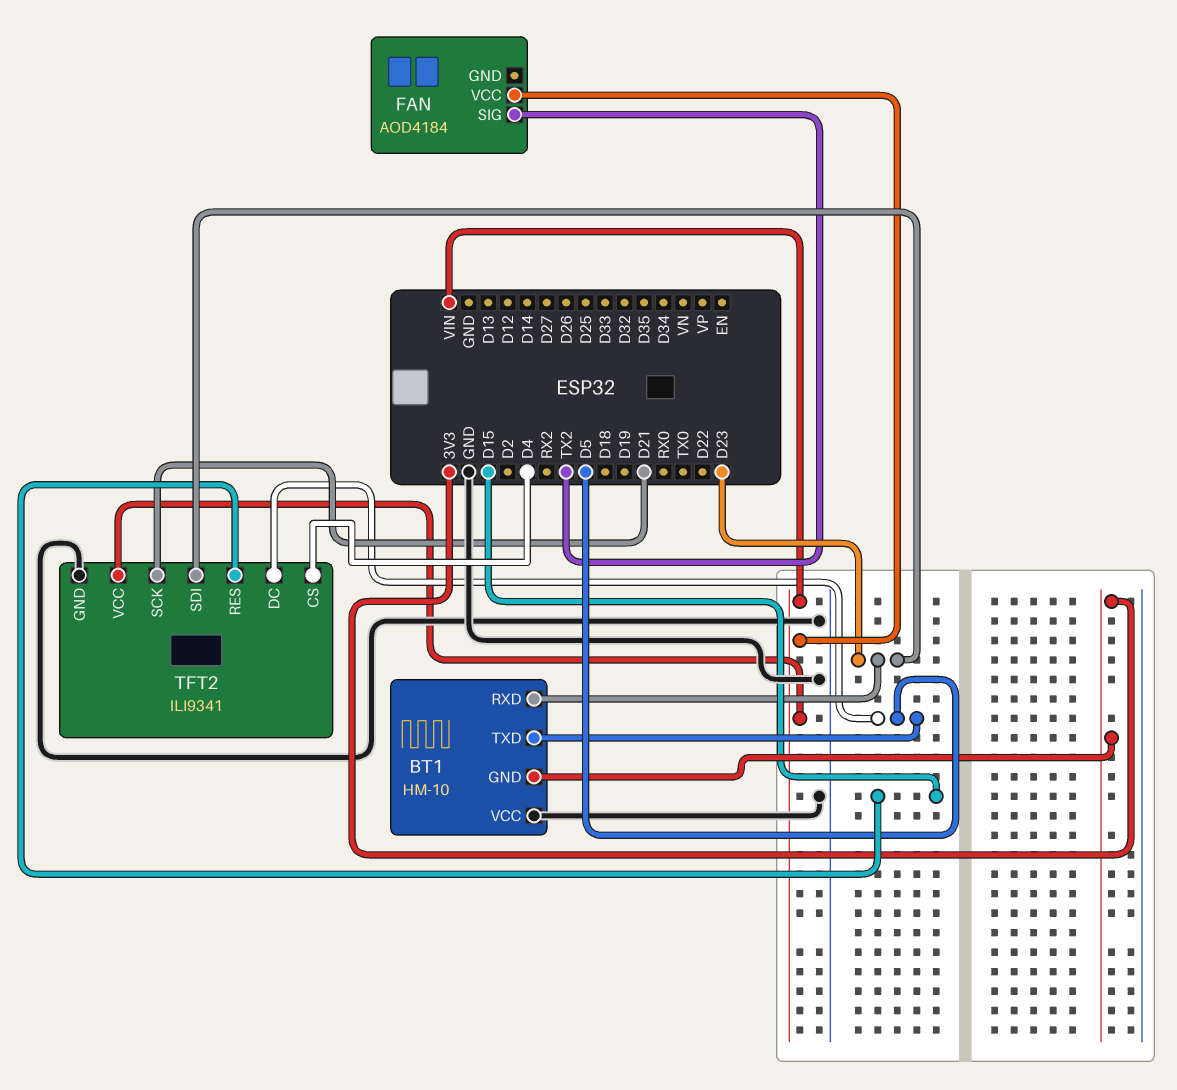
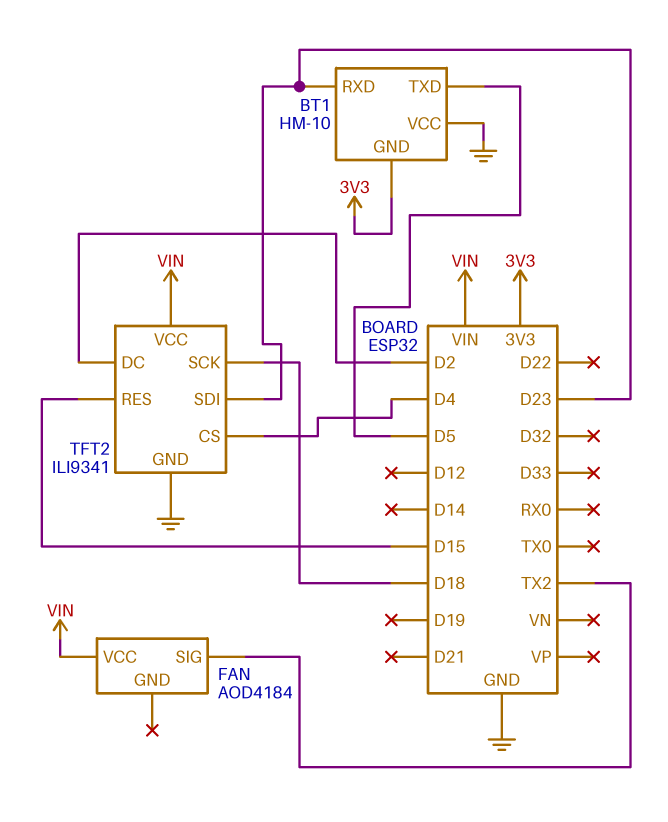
TFT2 pin DC: D5 -> D2
TFT2 pin SCK: D21 -> D18

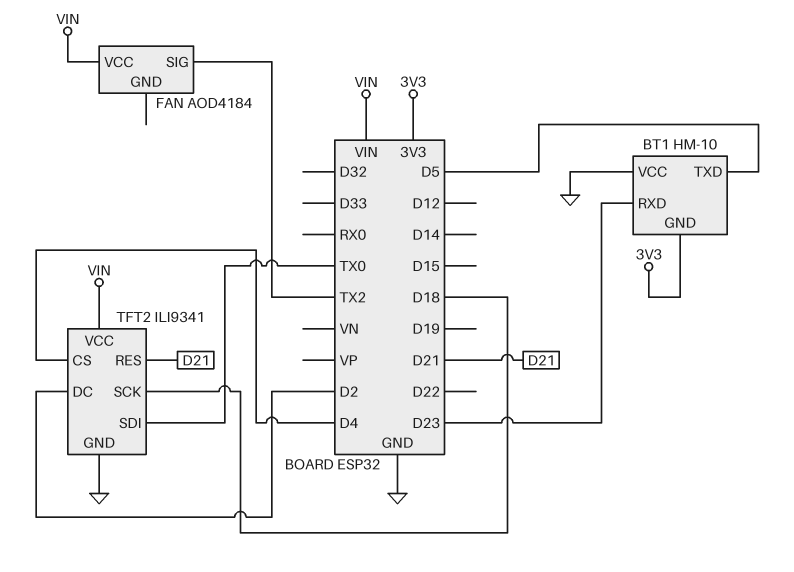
TFT2 pin RES: D15 -> D21
TFT2 pin SDI: D23 -> TX0

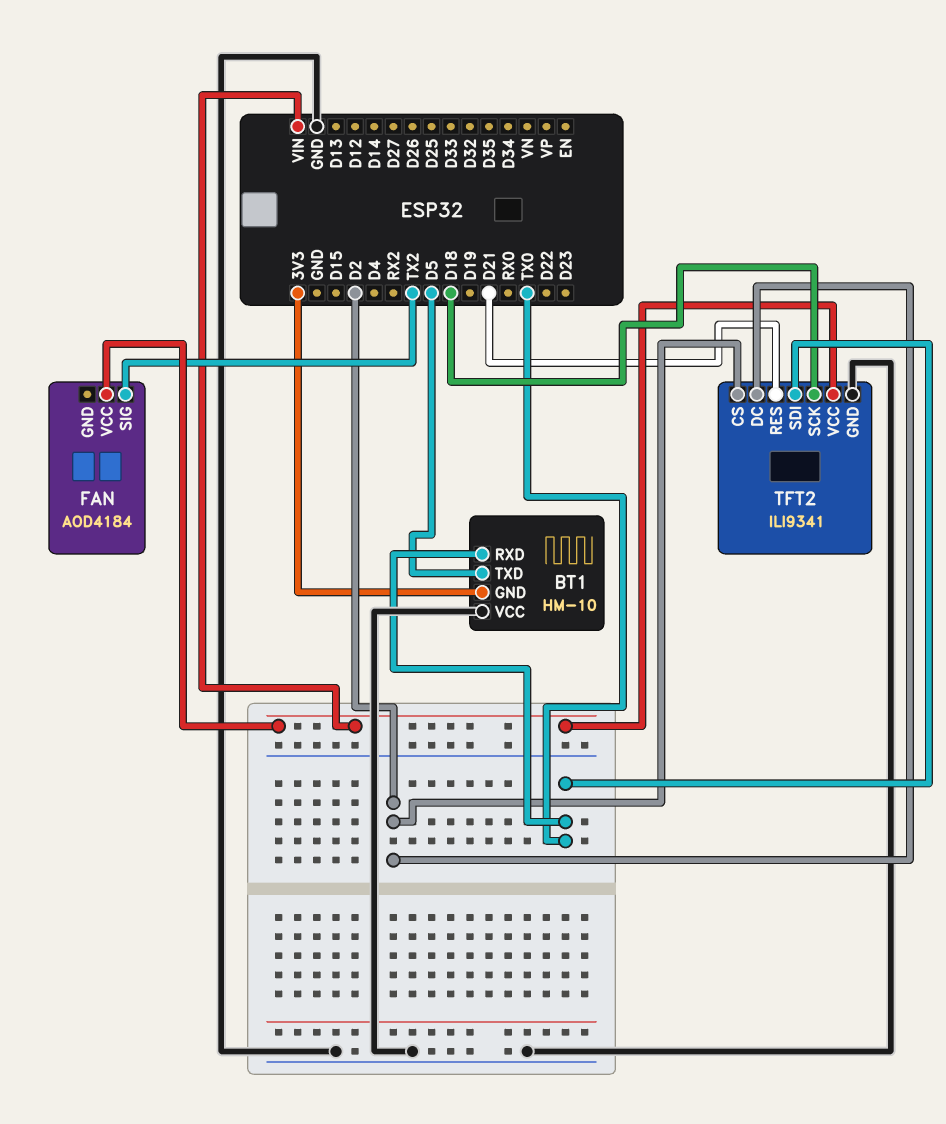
BT1 pin RXD: D23 -> TX0
TFT2 pin CS: D4 -> D2

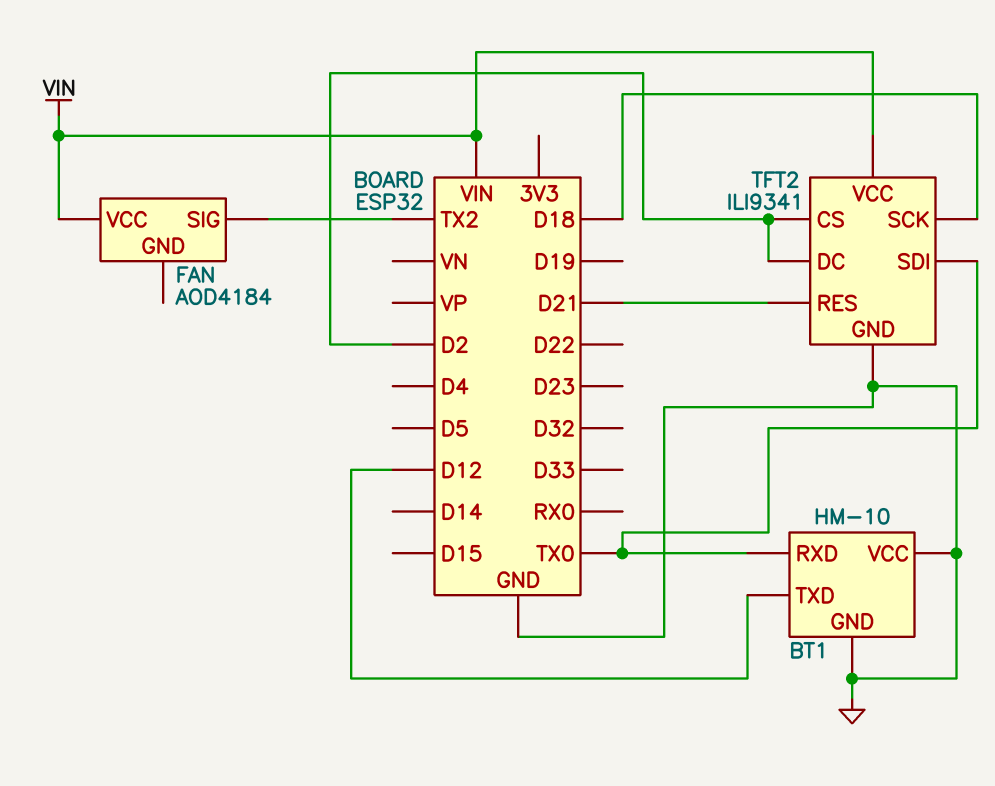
BT1 pin GND: 3V3 -> GND
BT1 pin TXD: D5 -> D12

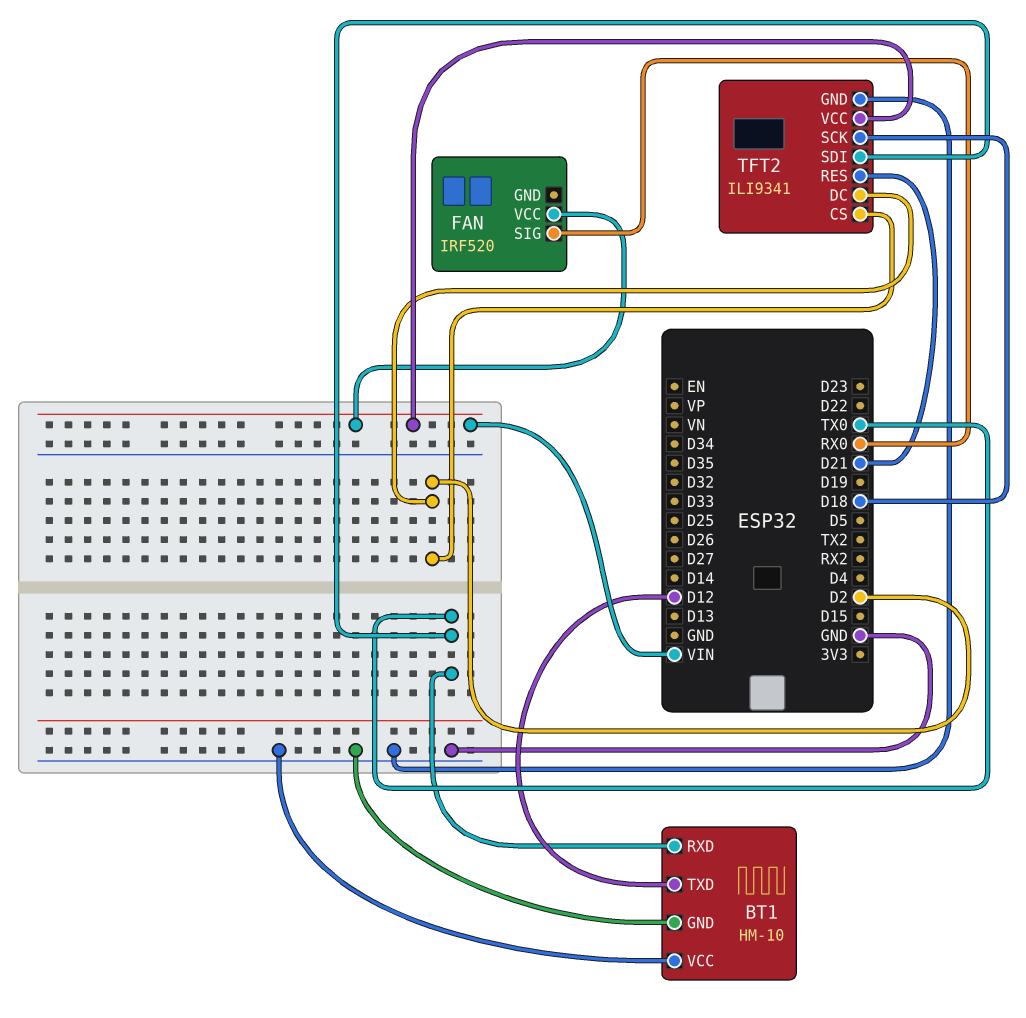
FAN: AOD4184 -> IRF520
FAN pin SIG: TX2 -> RX0

